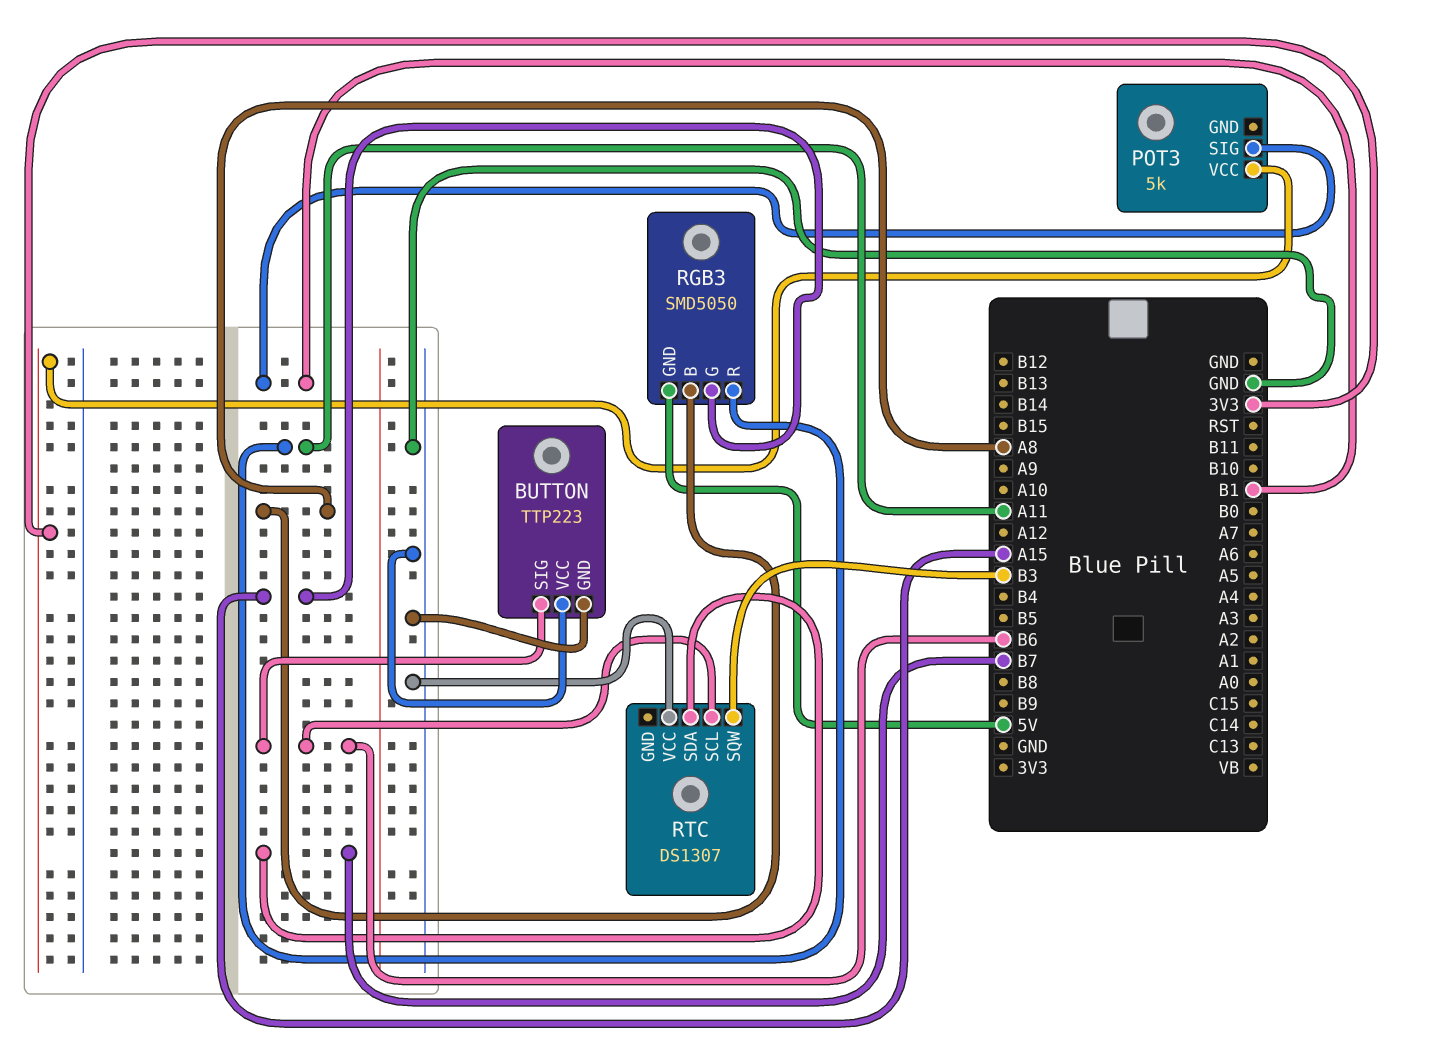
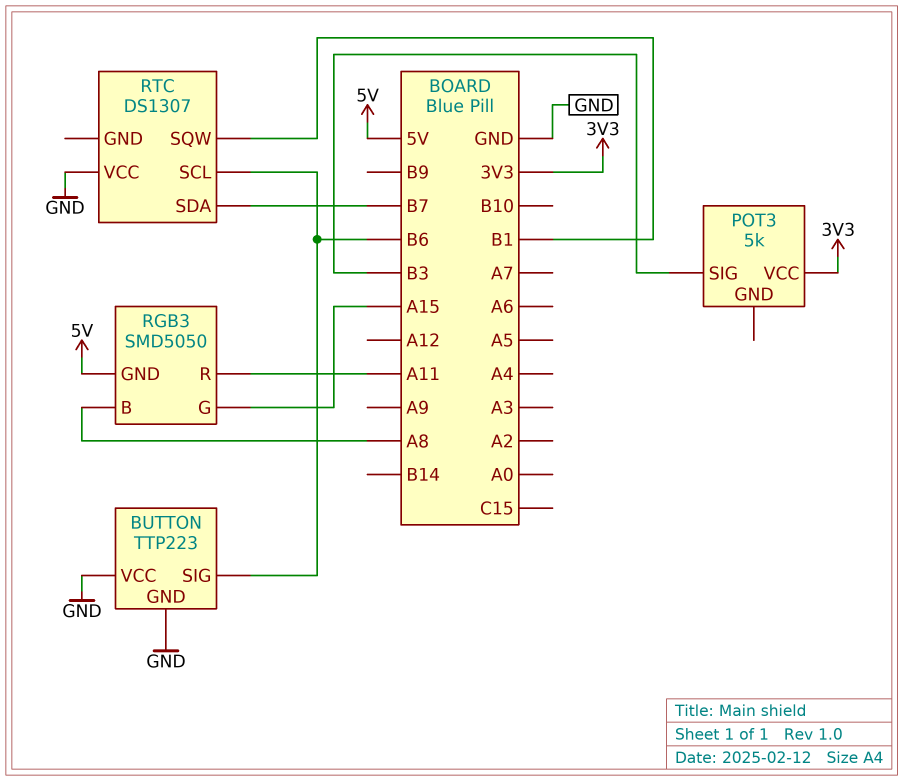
POT3 pin SIG: B1 -> B3
RTC pin SQW: B3 -> B1

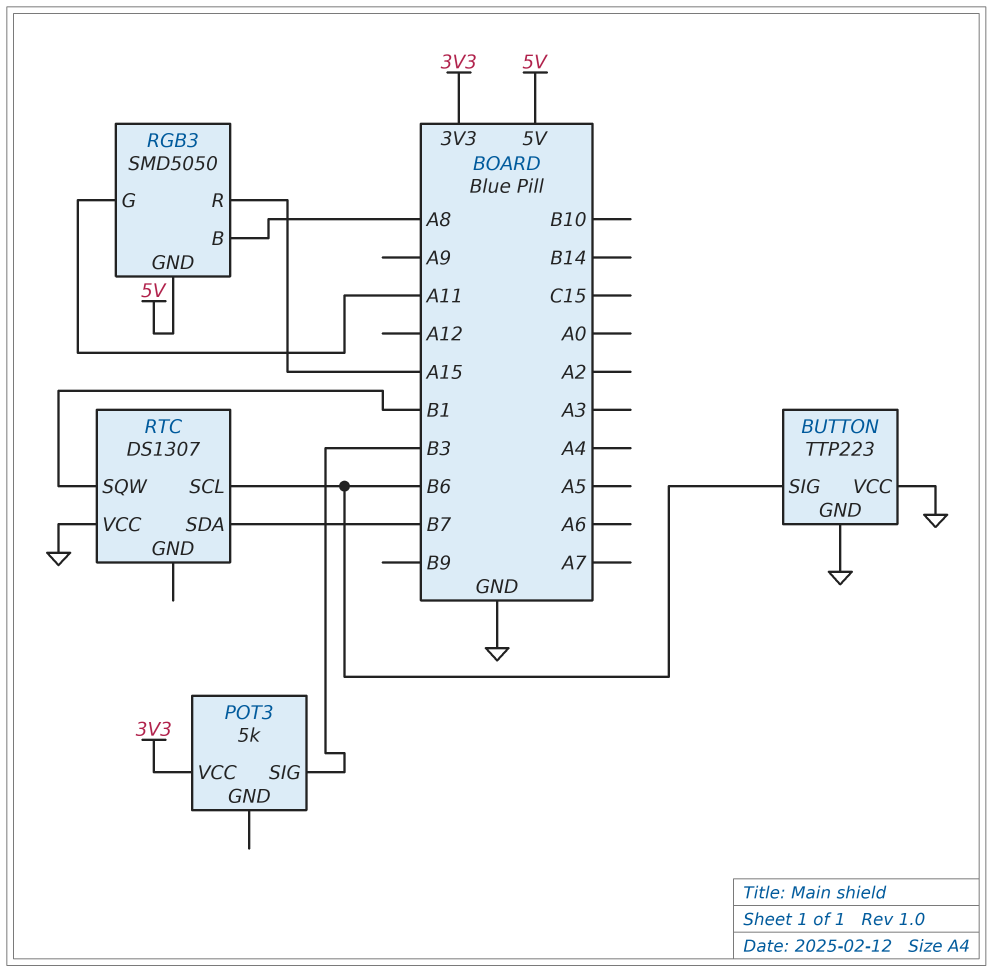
RGB3 pin G: A15 -> A11
RGB3 pin R: A11 -> A15

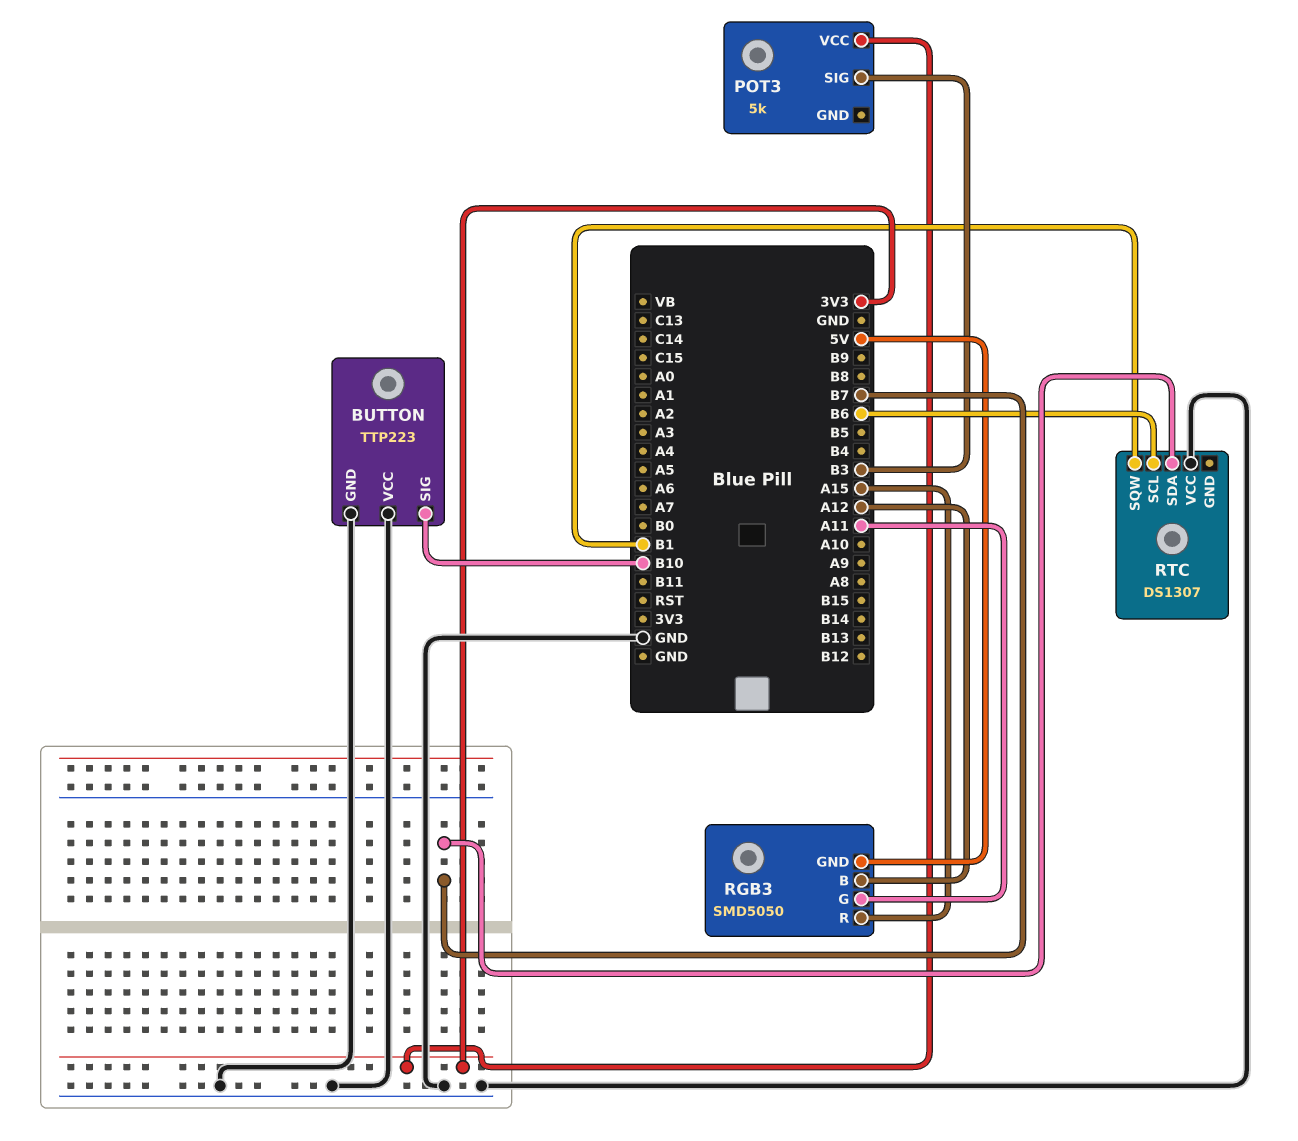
BUTTON pin SIG: B6 -> B10
RGB3 pin B: A8 -> A12

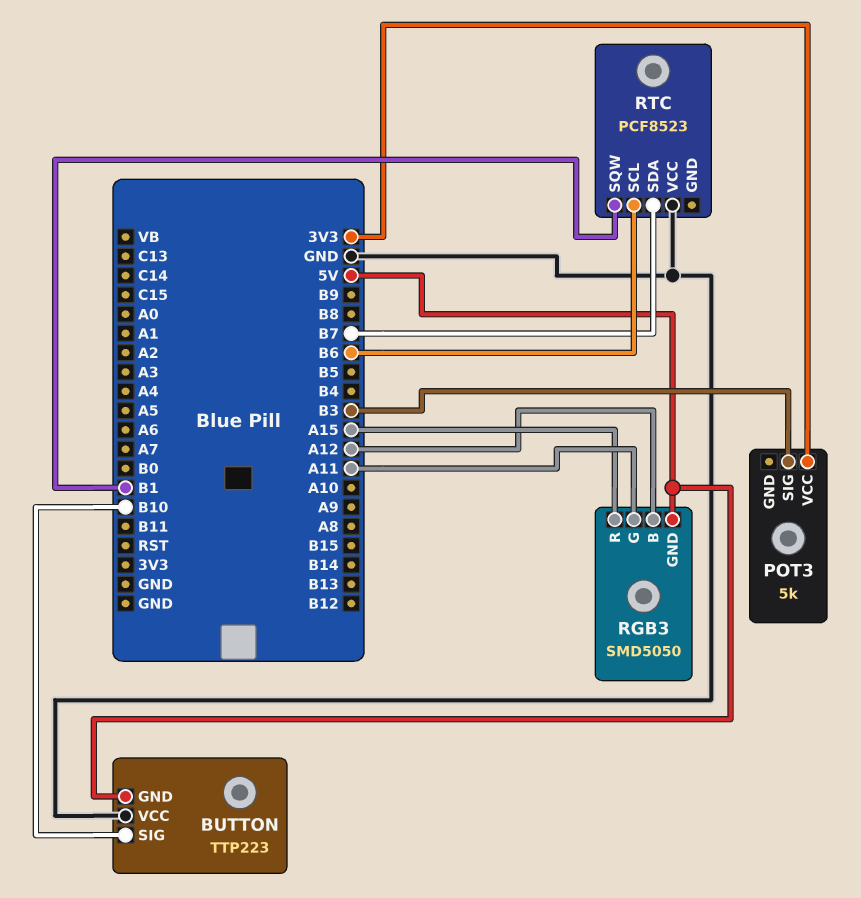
BUTTON pin GND: GND -> 5V
RTC: DS1307 -> PCF8523

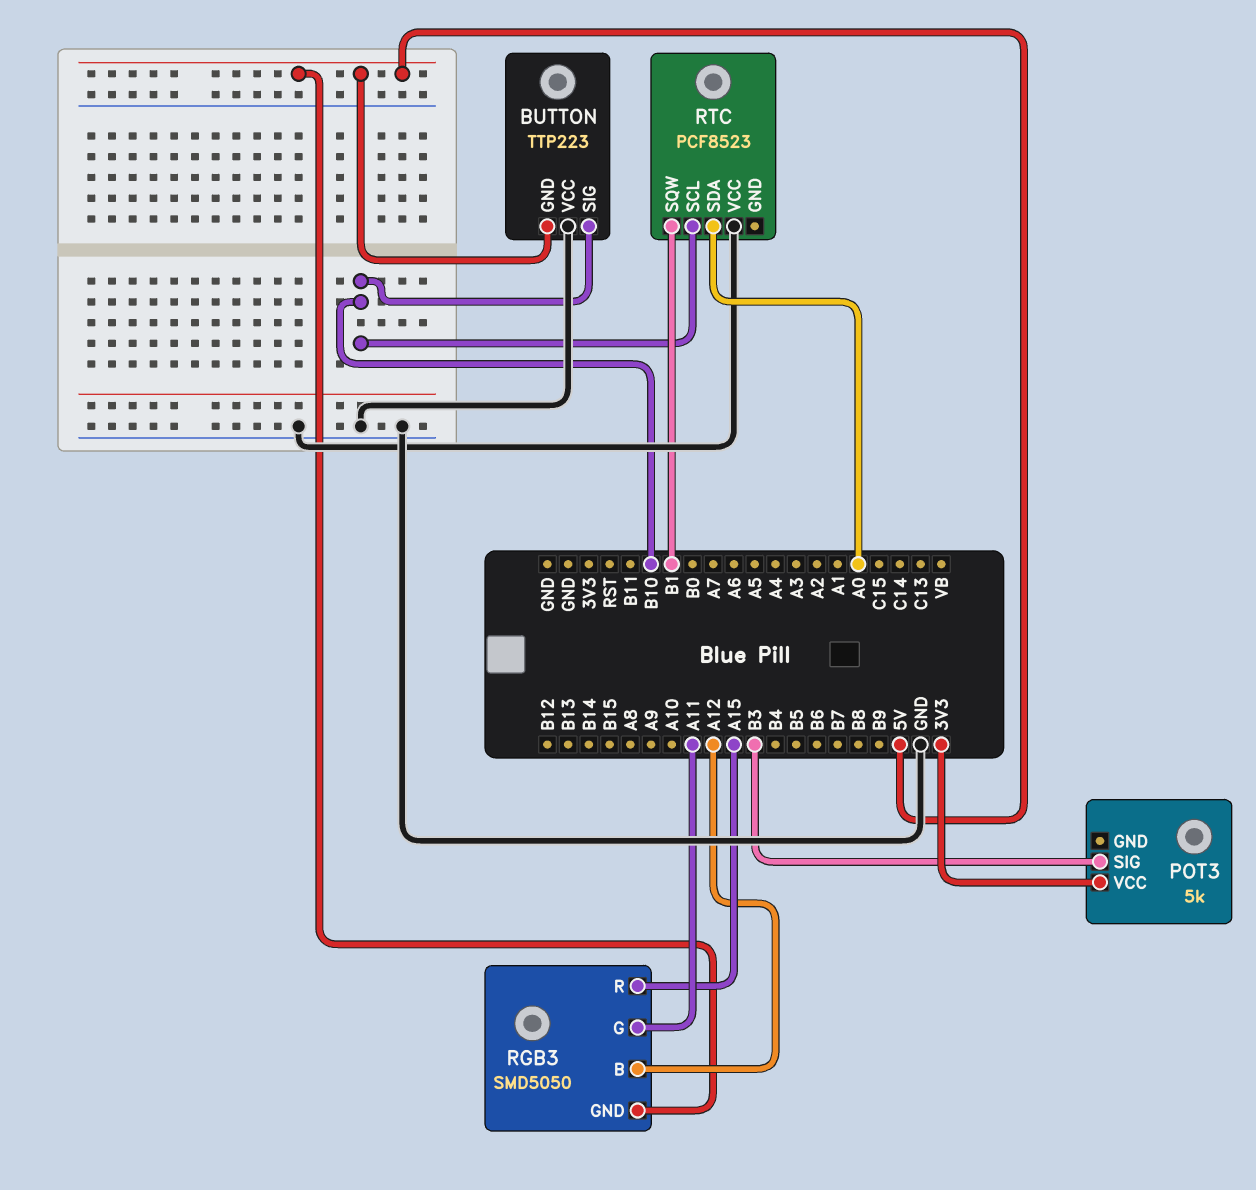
RTC pin SCL: B6 -> B10
RTC pin SDA: B7 -> A0

